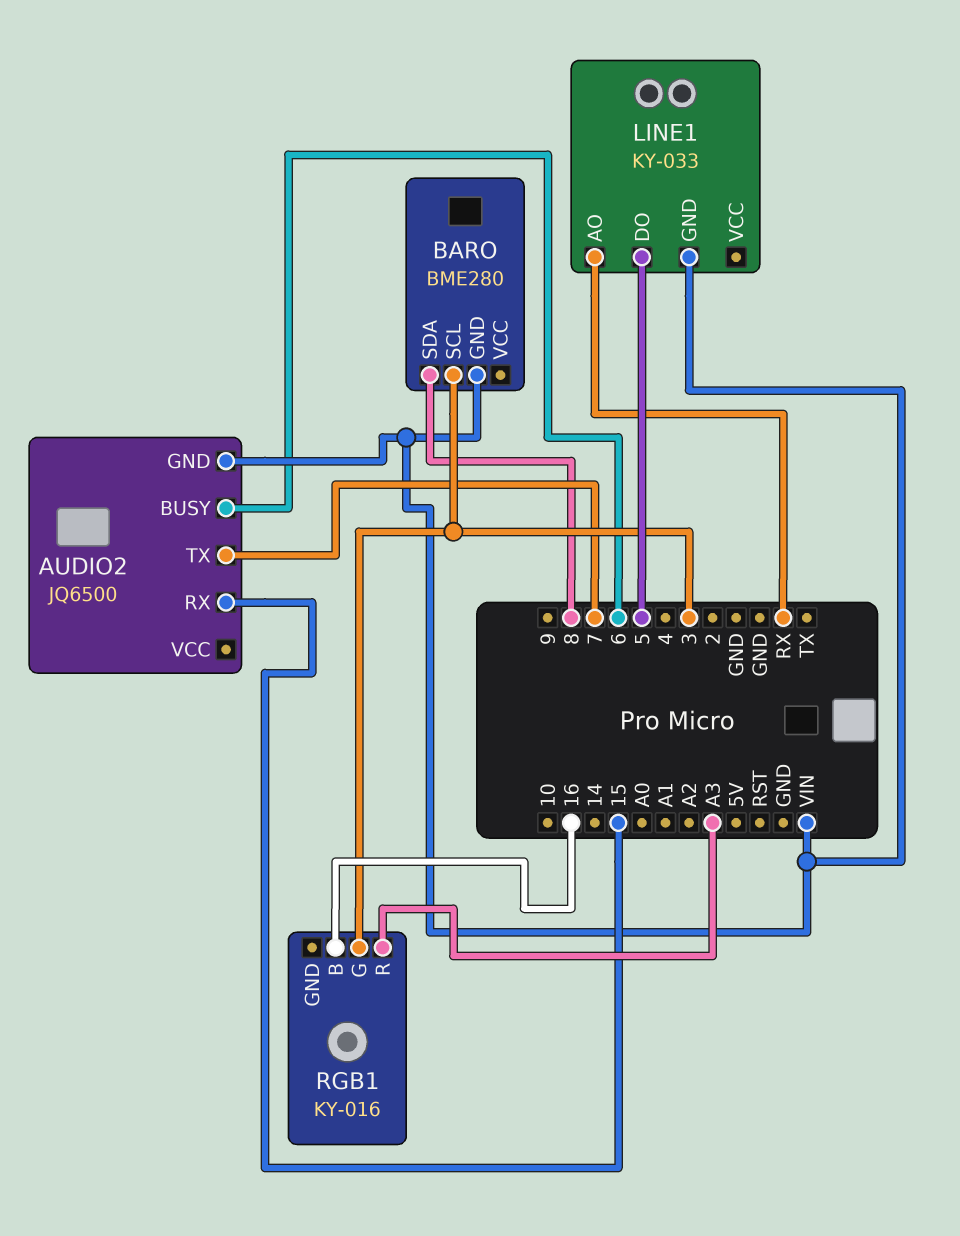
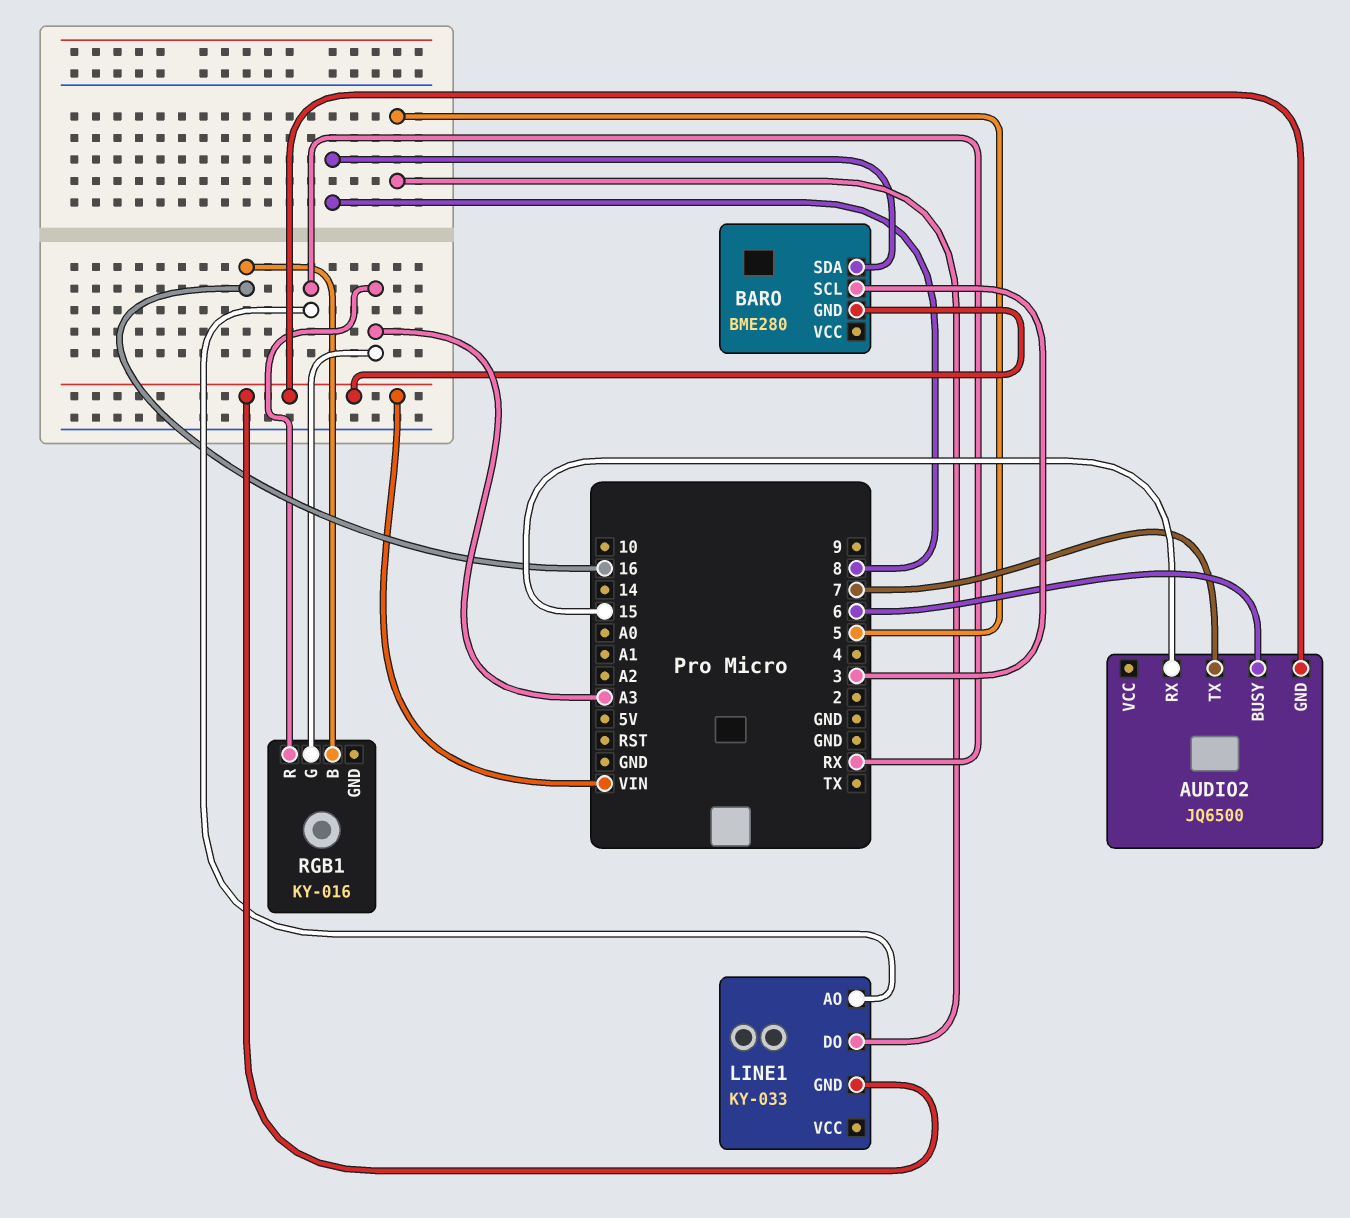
RGB1 pin G: 3 -> A3

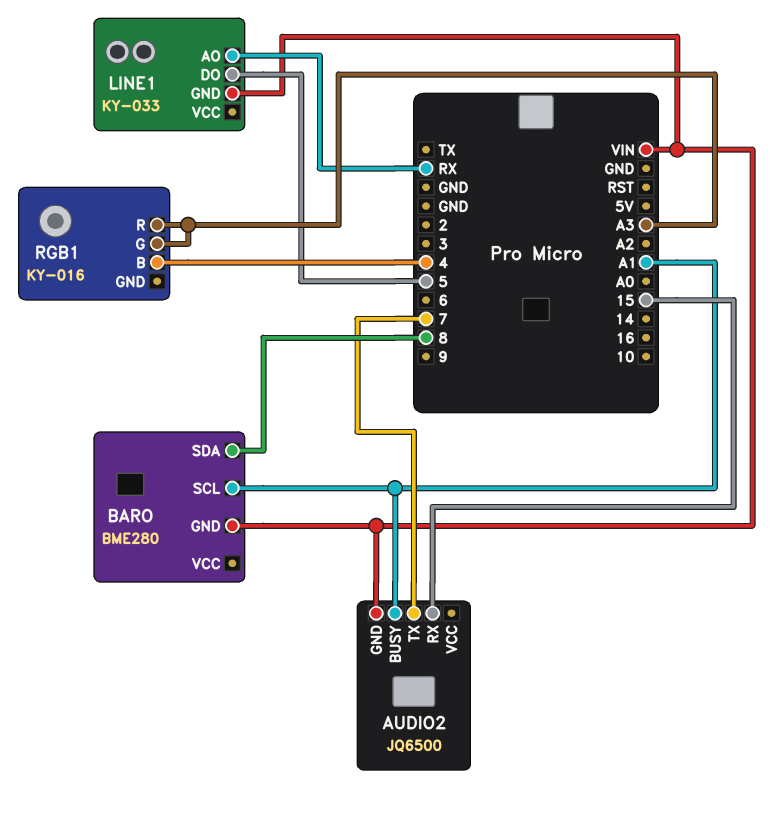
AUDIO2 pin BUSY: 6 -> A1
BARO pin SCL: 3 -> A1
RGB1 pin B: 16 -> 4

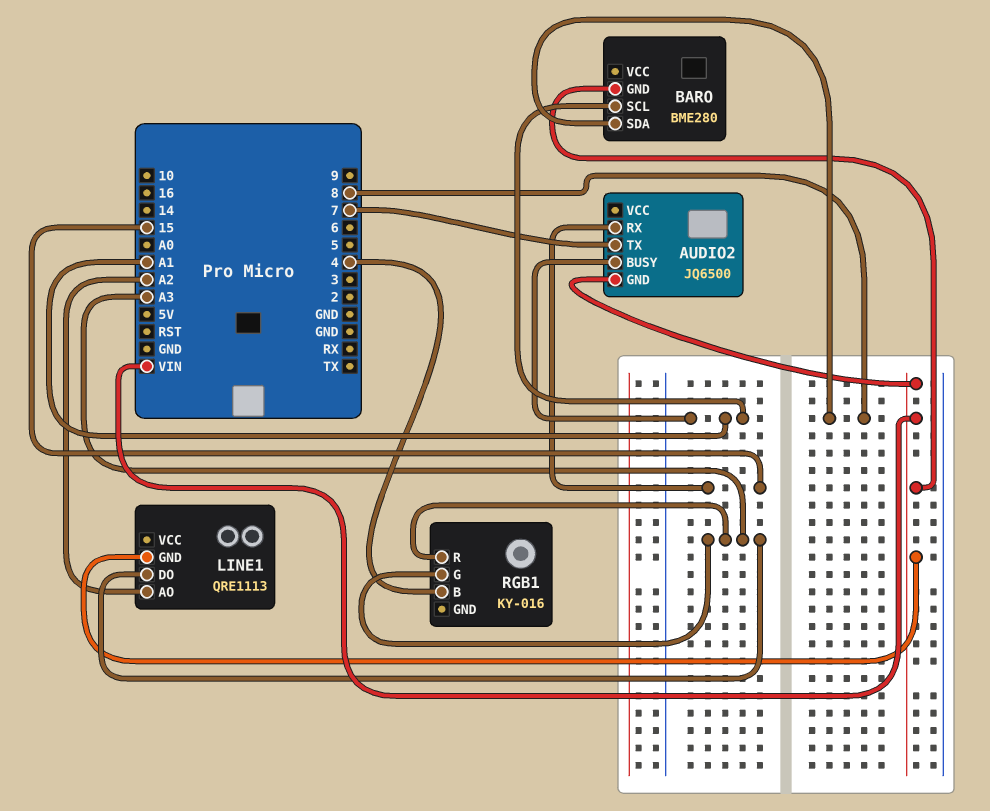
LINE1: KY-033 -> QRE1113
LINE1 pin AO: RX -> A2
LINE1 pin DO: 5 -> A3

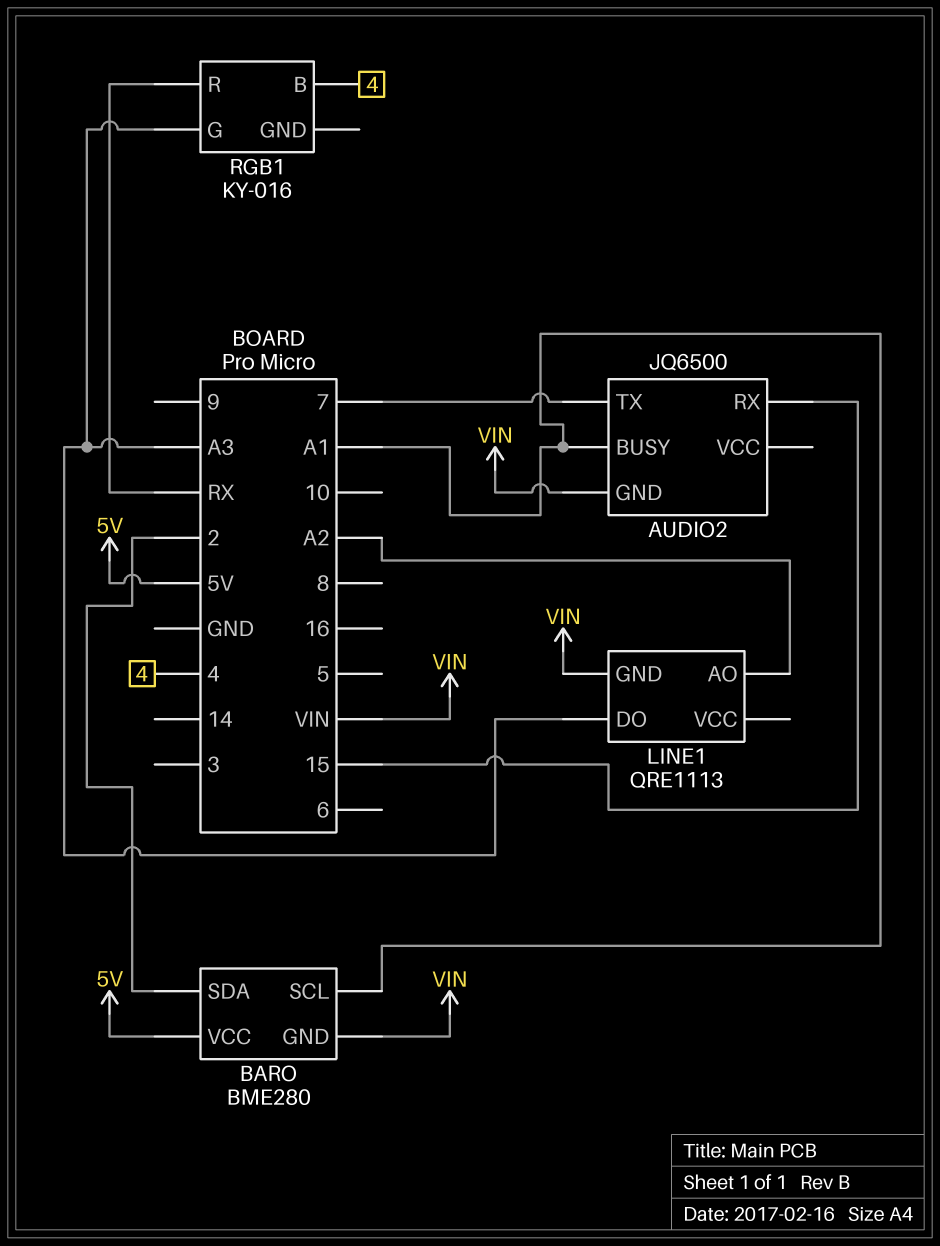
BARO pin SDA: 8 -> 2
BARO pin VCC: none -> 5V
RGB1 pin R: A3 -> RX

